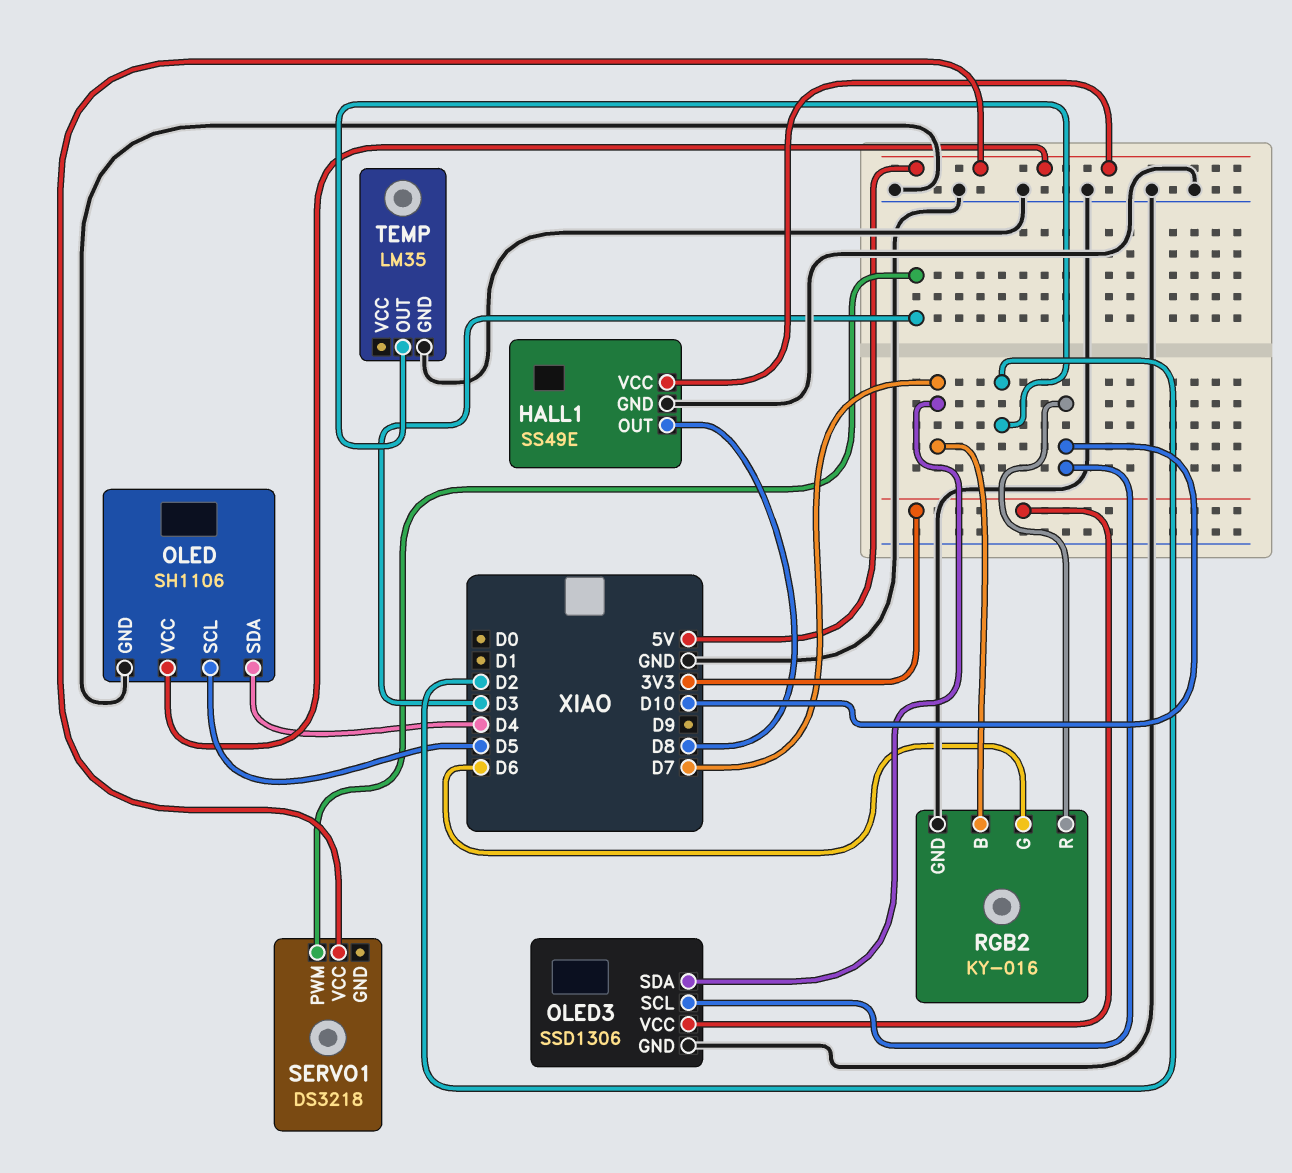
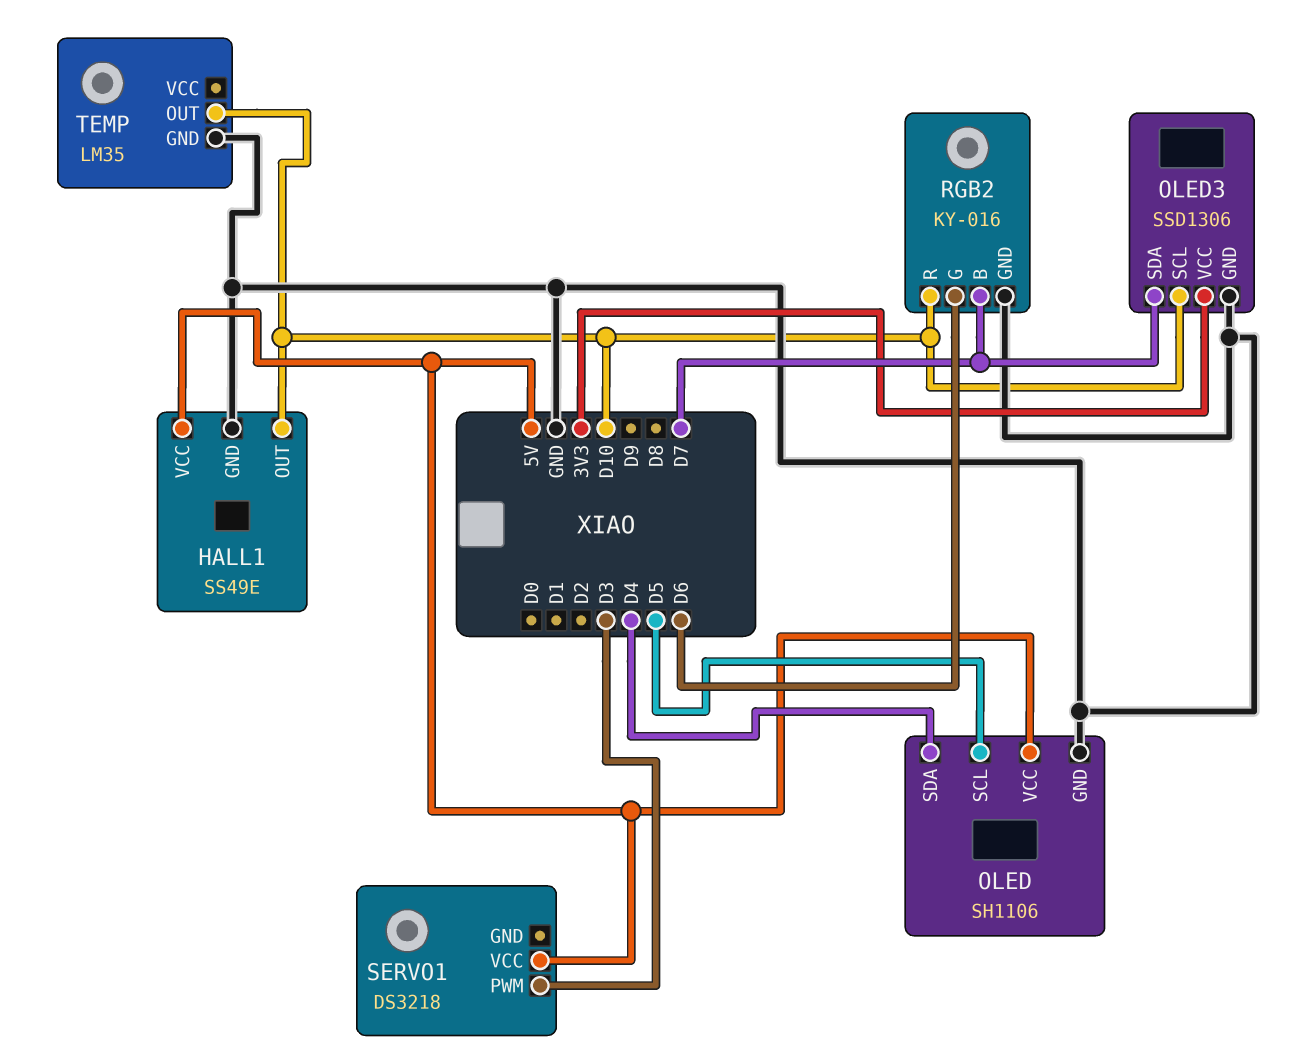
HALL1 pin OUT: D8 -> D10
TEMP pin OUT: D2 -> D10

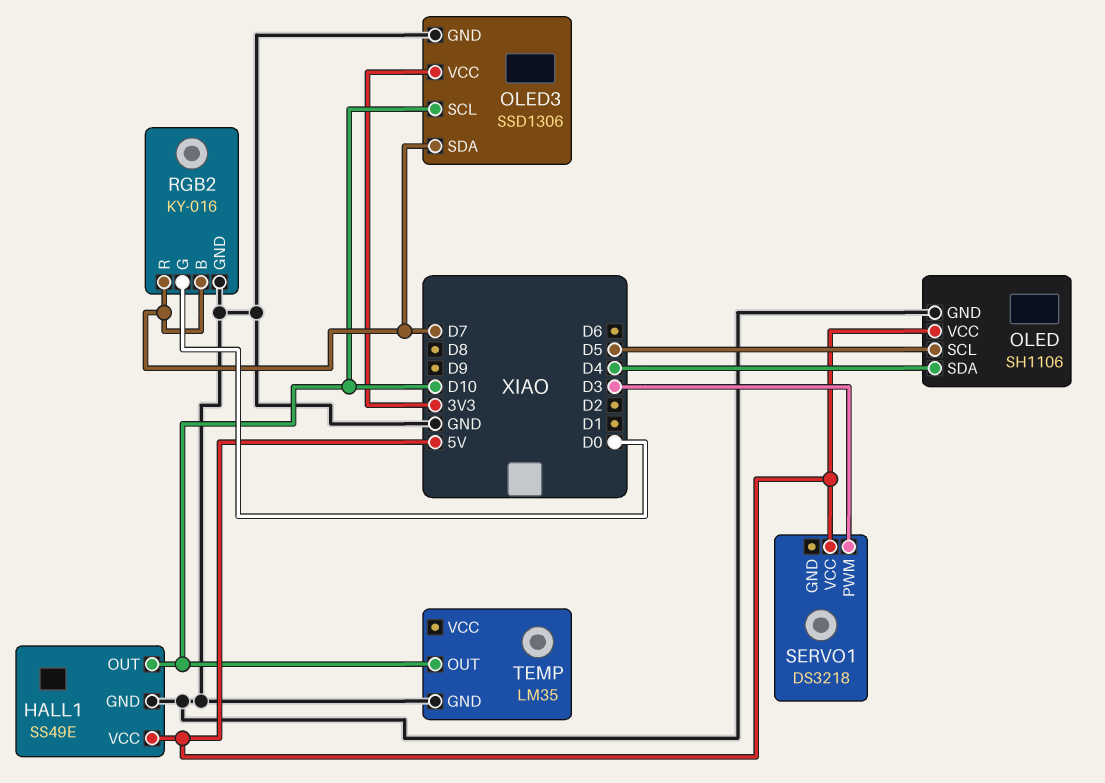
RGB2 pin G: D6 -> D0
RGB2 pin R: D10 -> D7

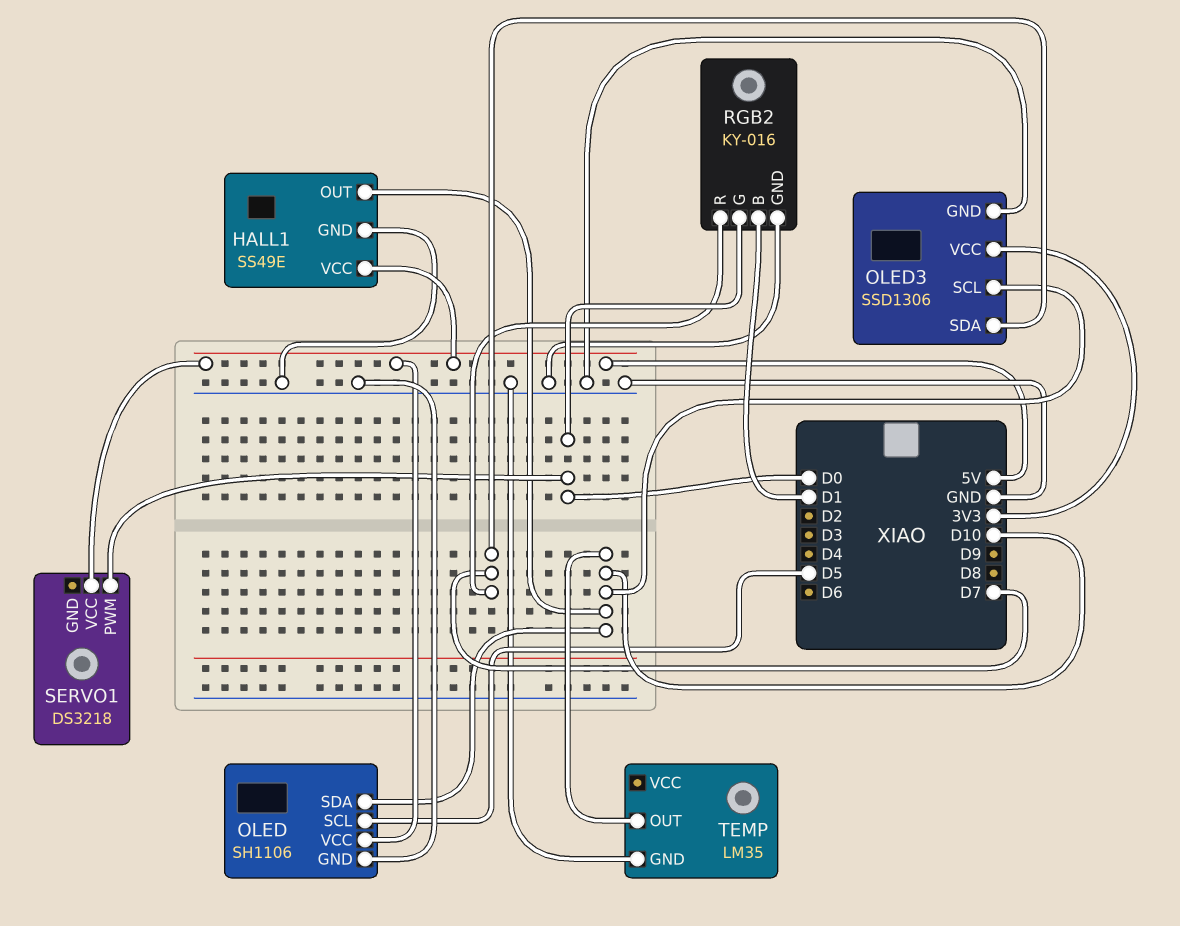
OLED pin SDA: D4 -> D10
RGB2 pin B: D7 -> D1
SERVO1 pin PWM: D3 -> D0

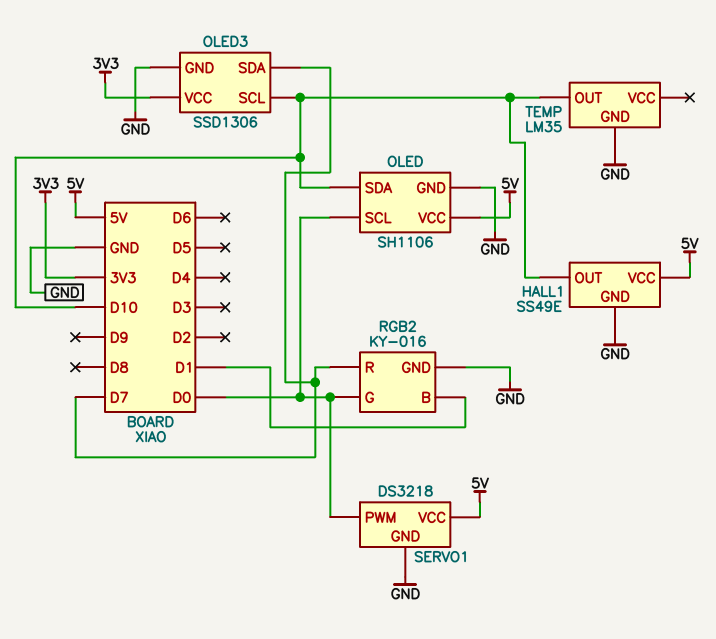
OLED pin SCL: D5 -> D0
SERVO1 pin GND: none -> GND

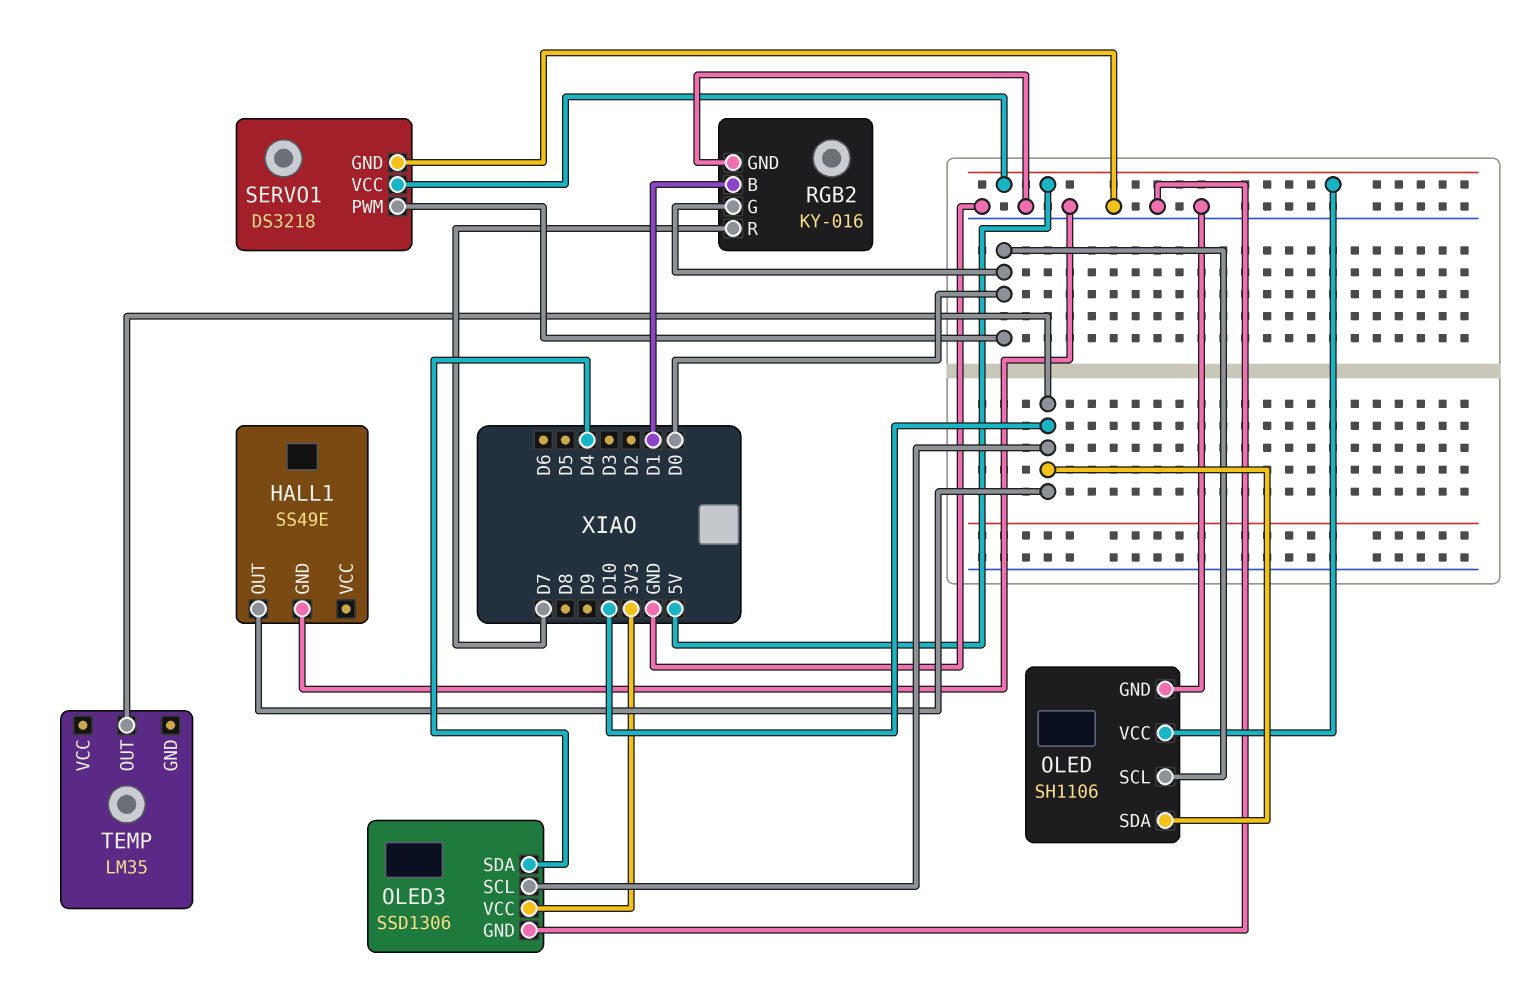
HALL1 pin VCC: 5V -> none
OLED3 pin SDA: D7 -> D4
TEMP pin GND: GND -> none

